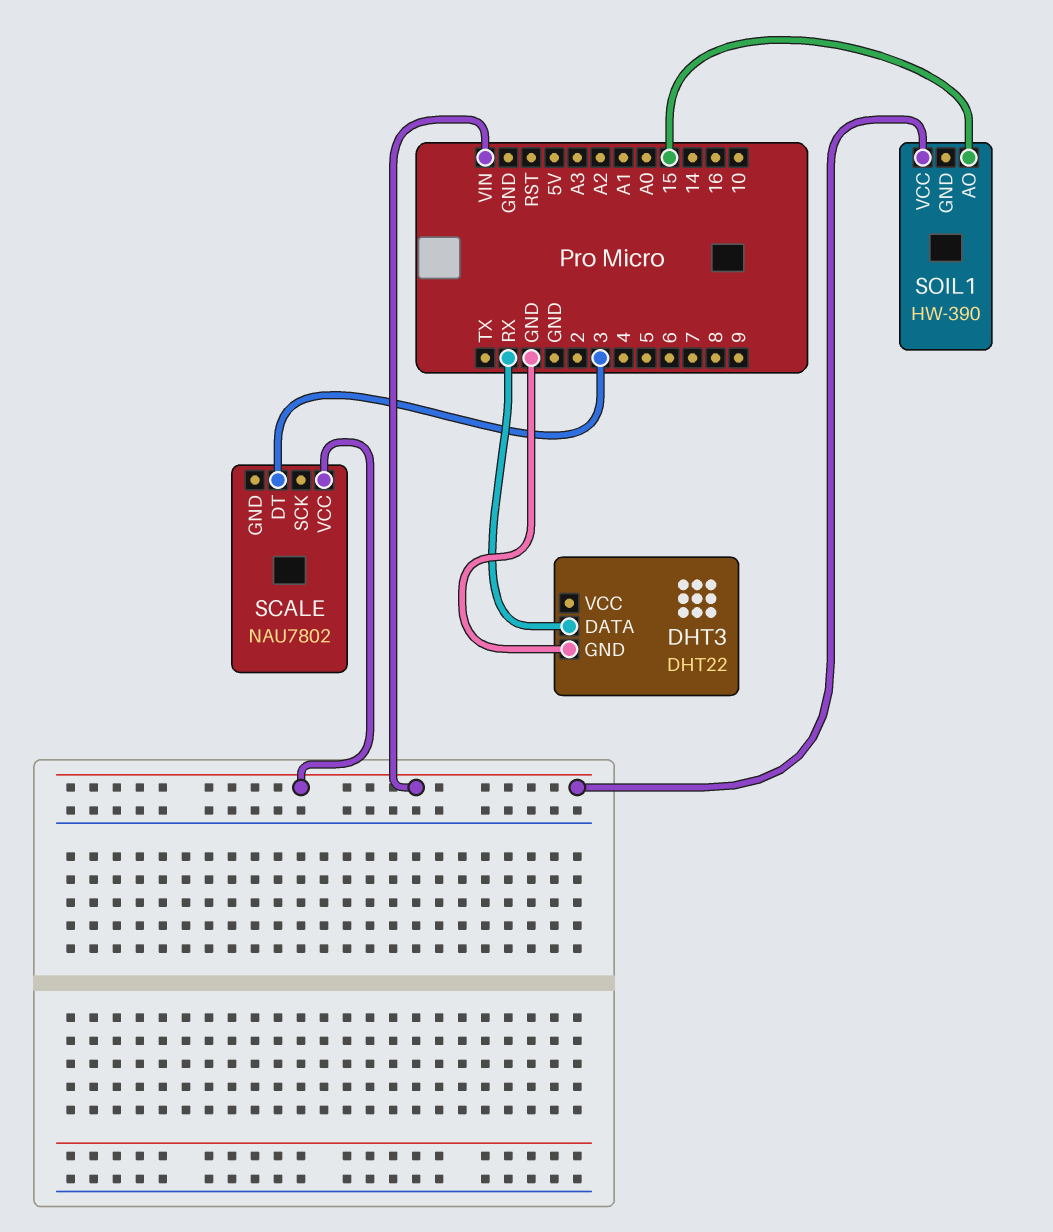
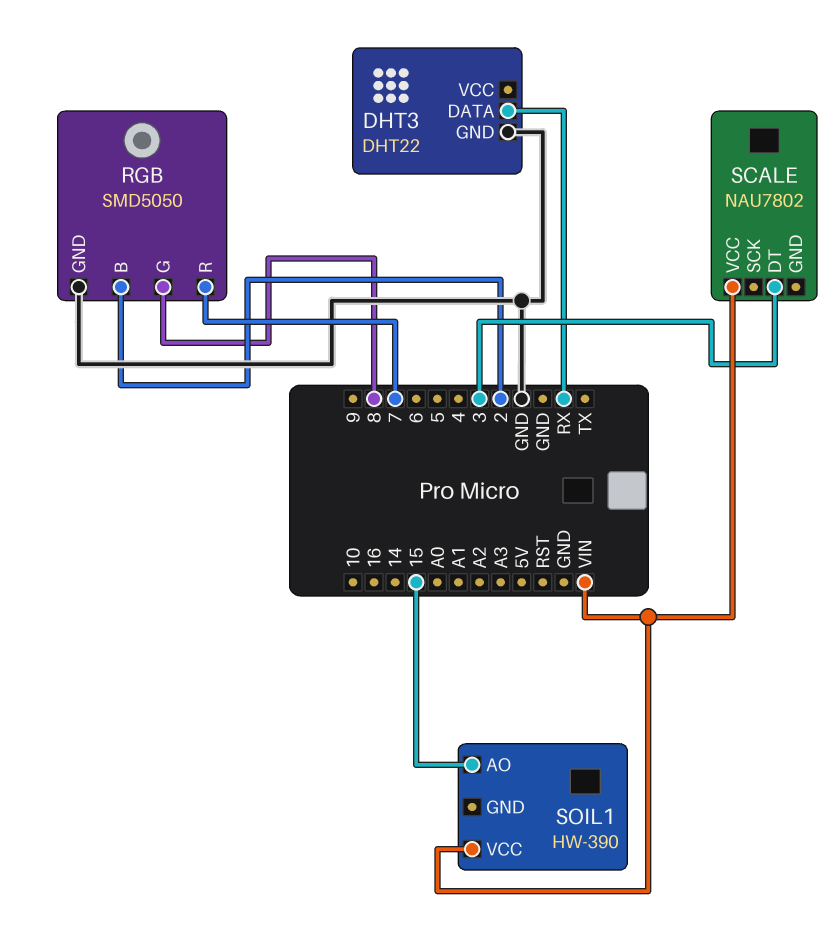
RGB: none -> SMD5050
RGB pin B: none -> 2
RGB pin G: none -> 8
RGB pin GND: none -> GND
RGB pin R: none -> 7

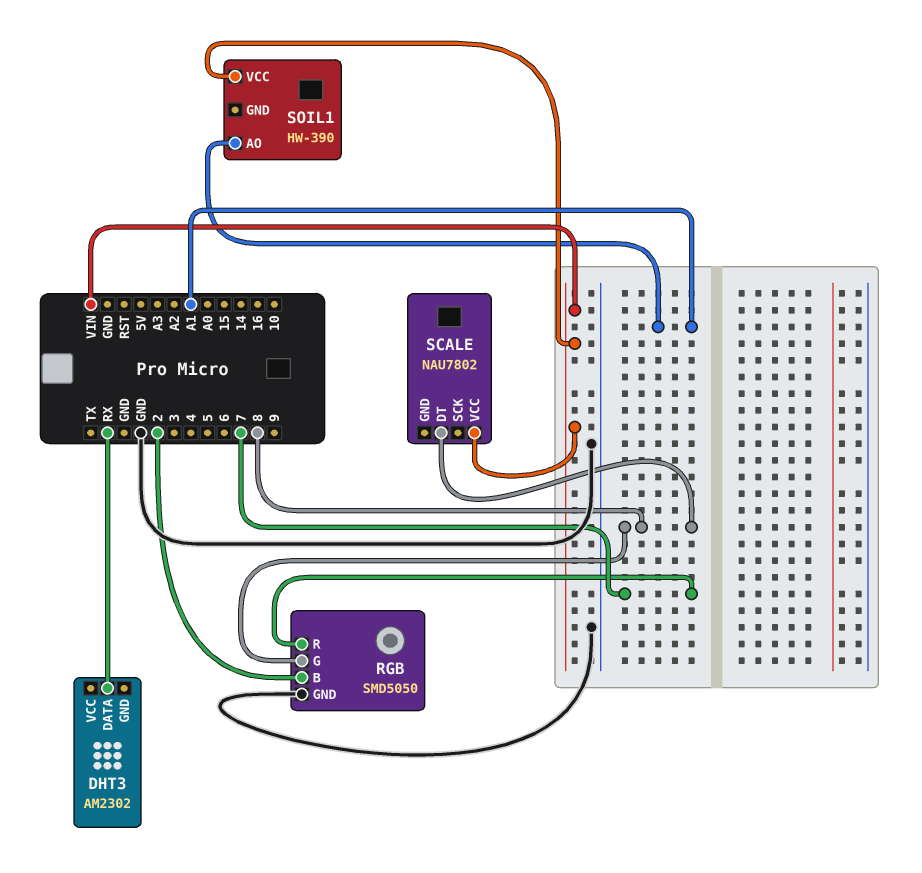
DHT3: DHT22 -> AM2302
DHT3 pin GND: GND -> none
SCALE pin DT: 3 -> 8
SOIL1 pin AO: 15 -> A1

